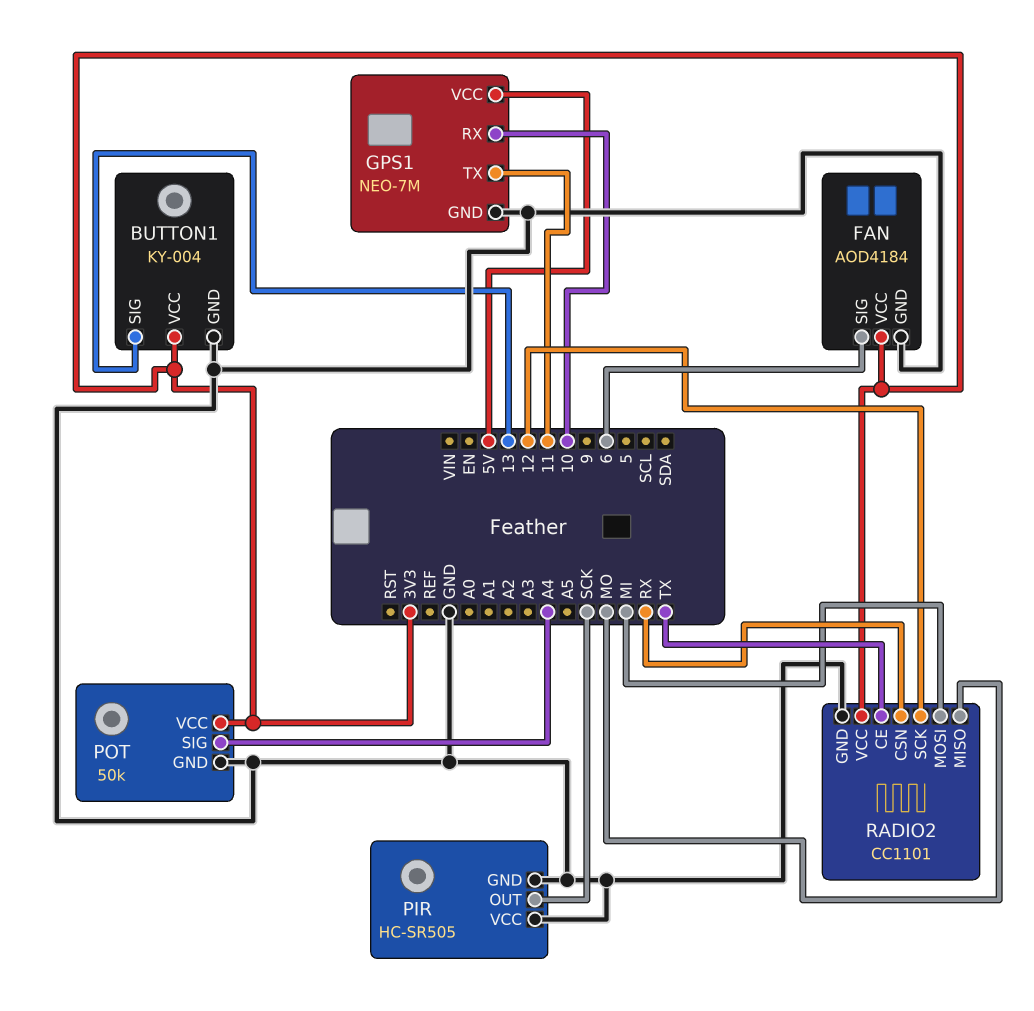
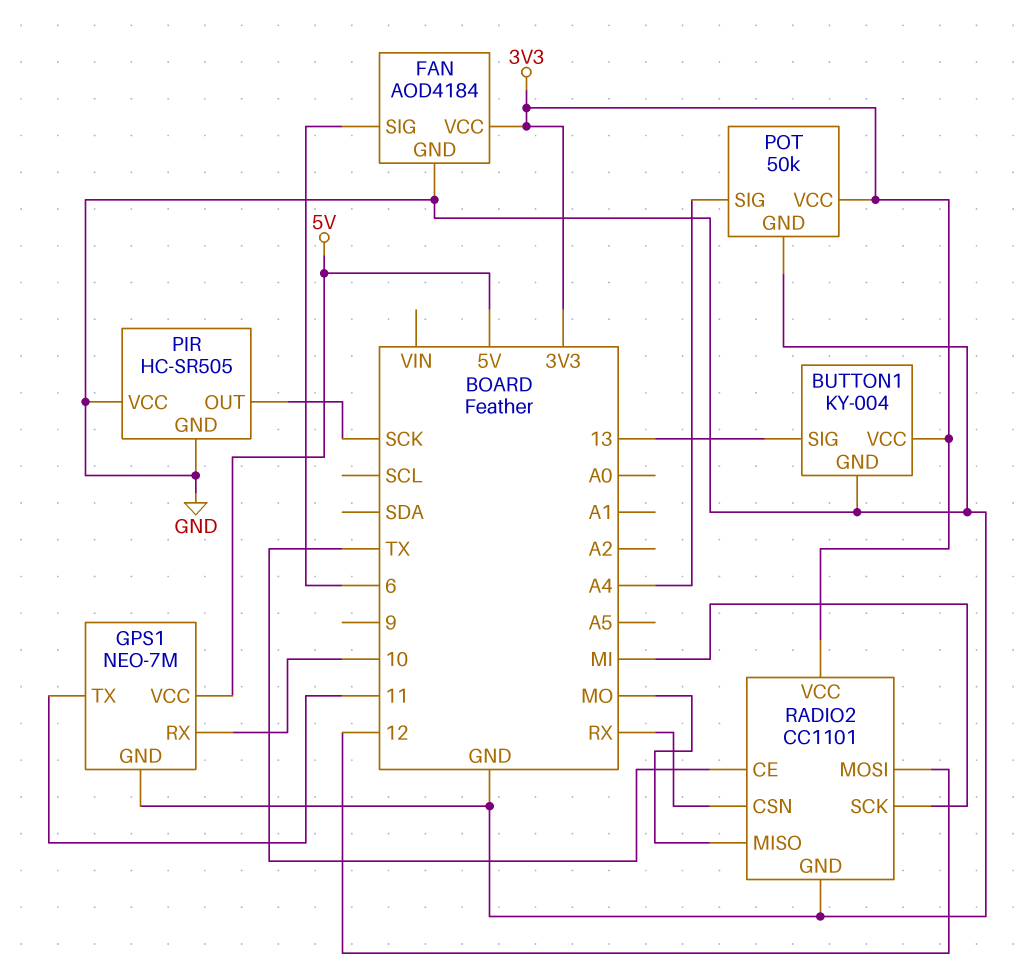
RADIO2 pin MOSI: MI -> 12
RADIO2 pin SCK: 12 -> MI

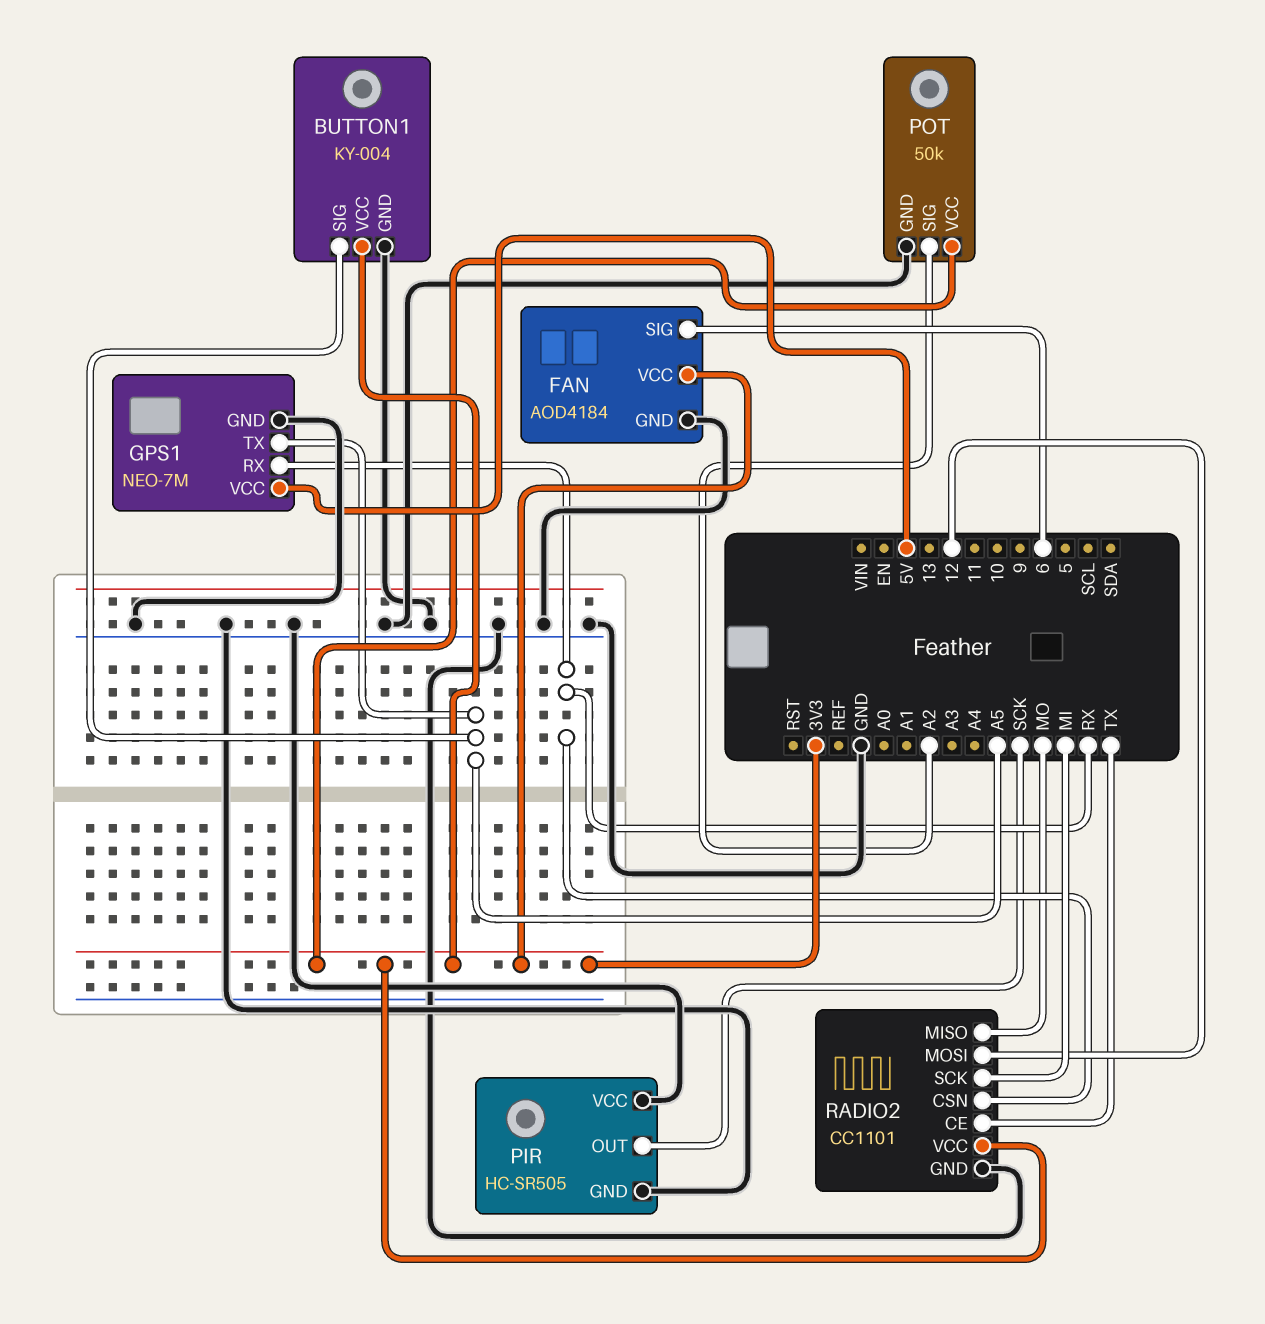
BUTTON1 pin SIG: 13 -> A5
GPS1 pin RX: 10 -> RX
GPS1 pin TX: 11 -> A5
POT pin SIG: A4 -> A2

